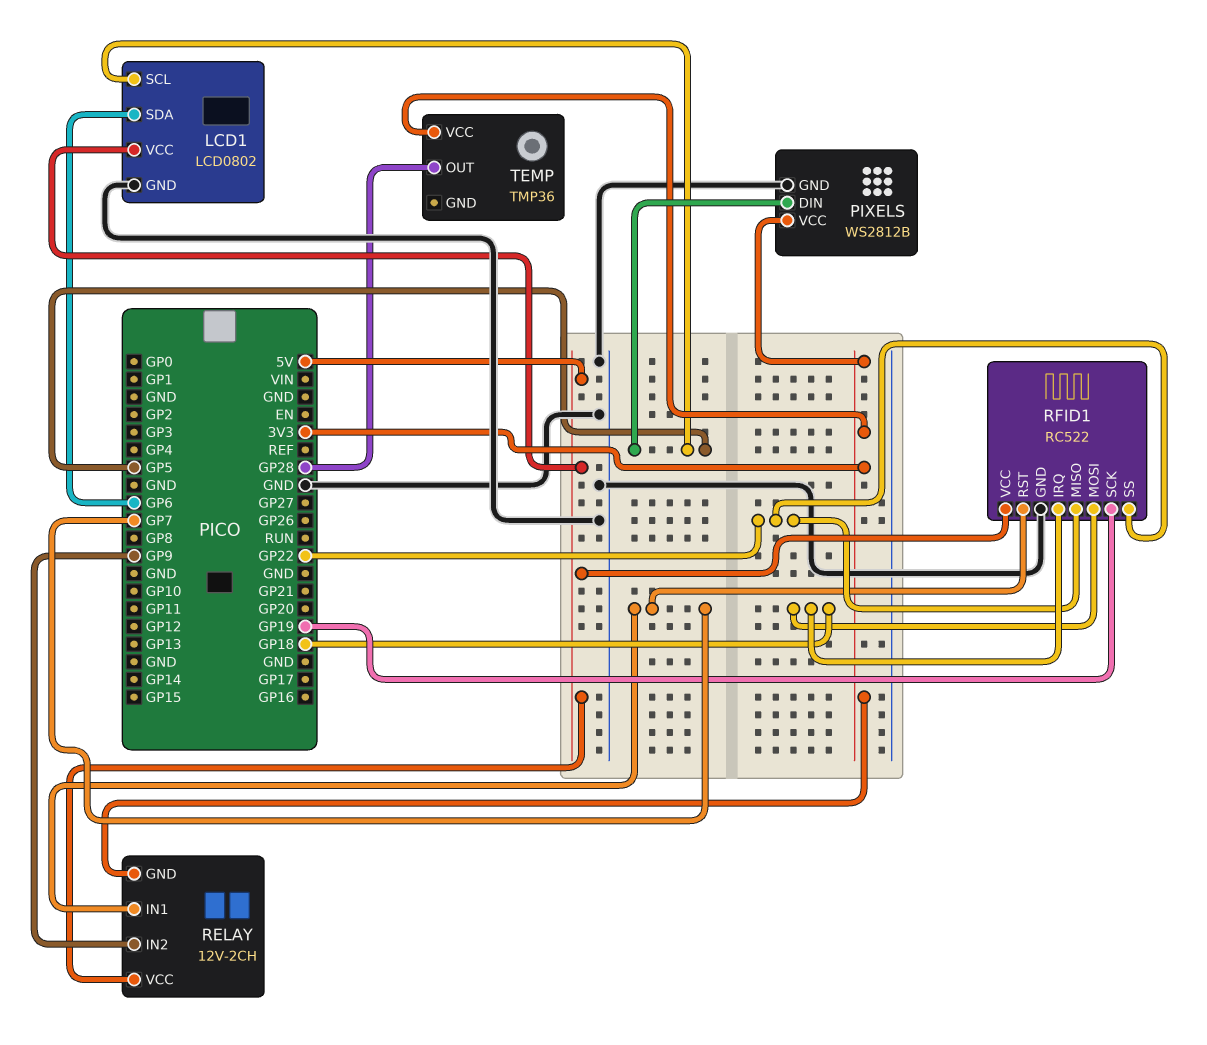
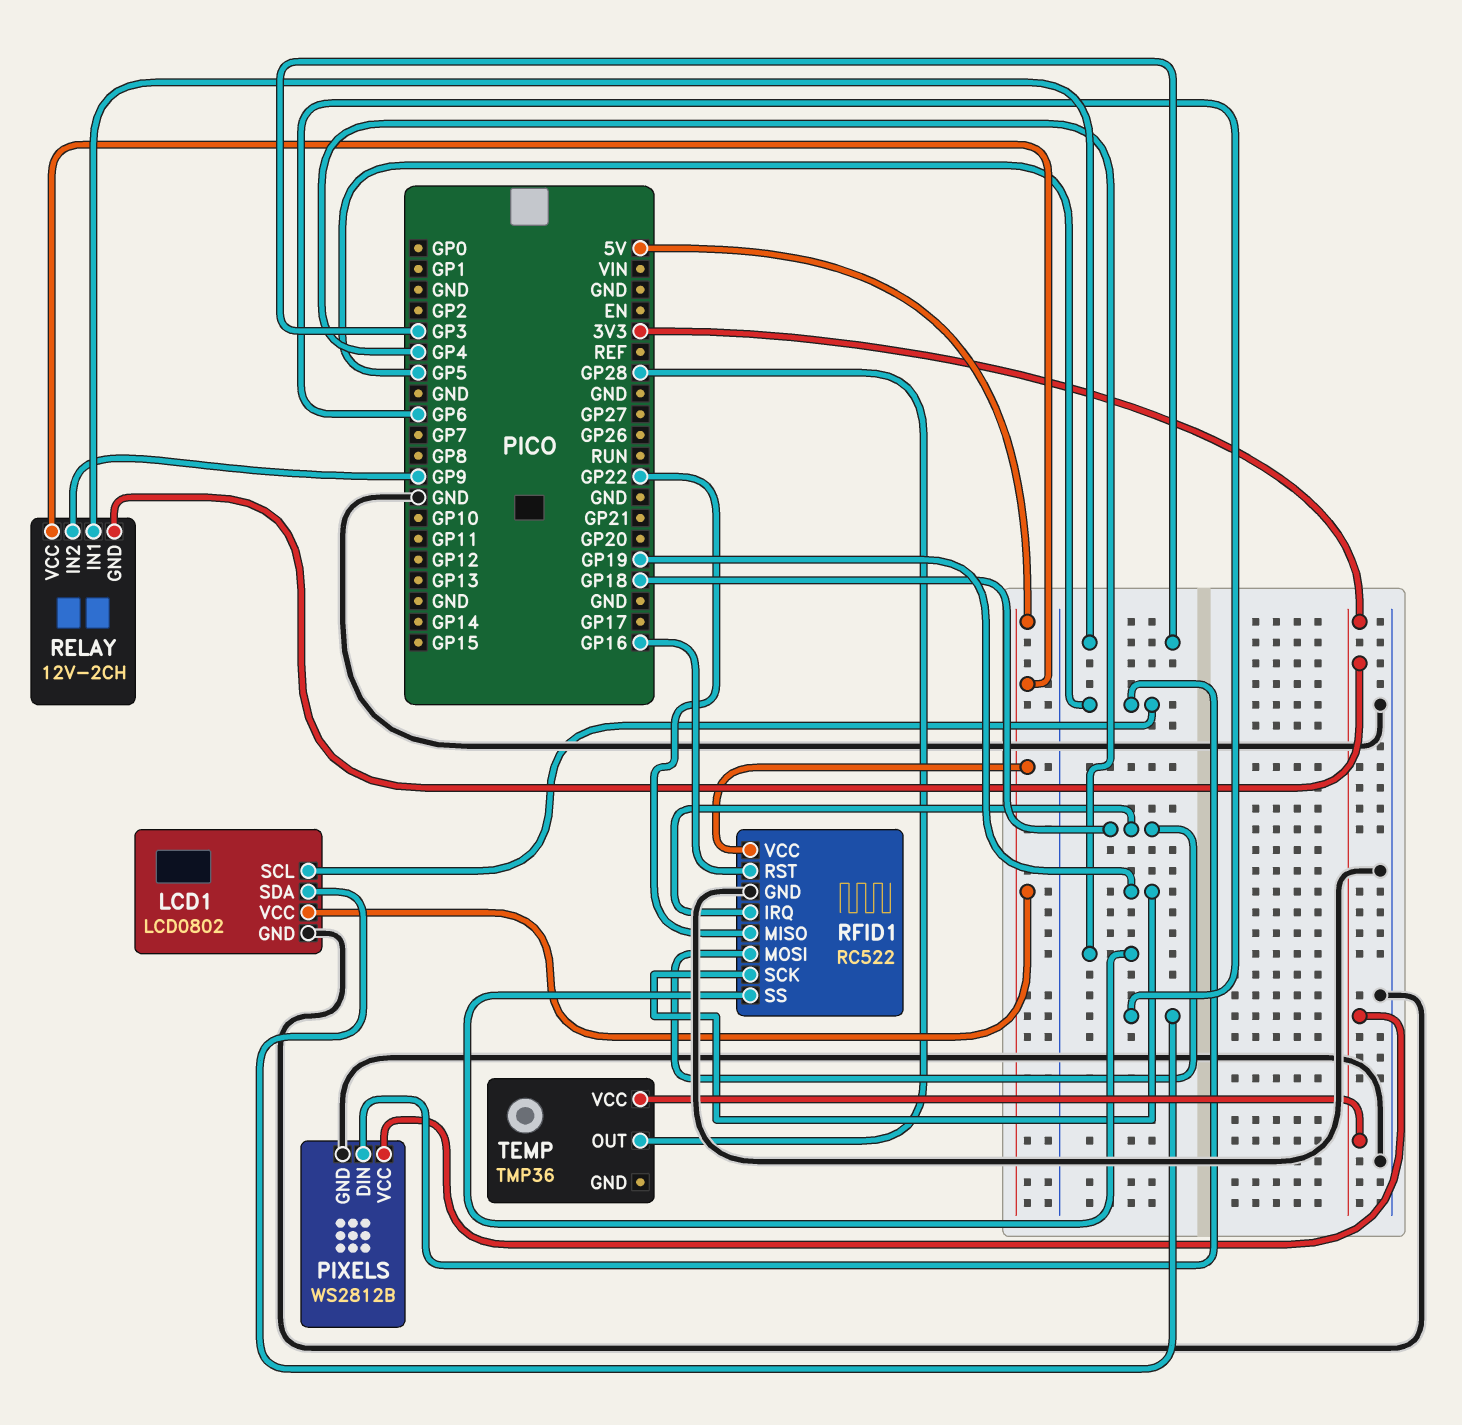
RELAY pin IN1: GP7 -> GP3
RFID1 pin RST: GP7 -> GP16
RFID1 pin SS: GP22 -> GP4

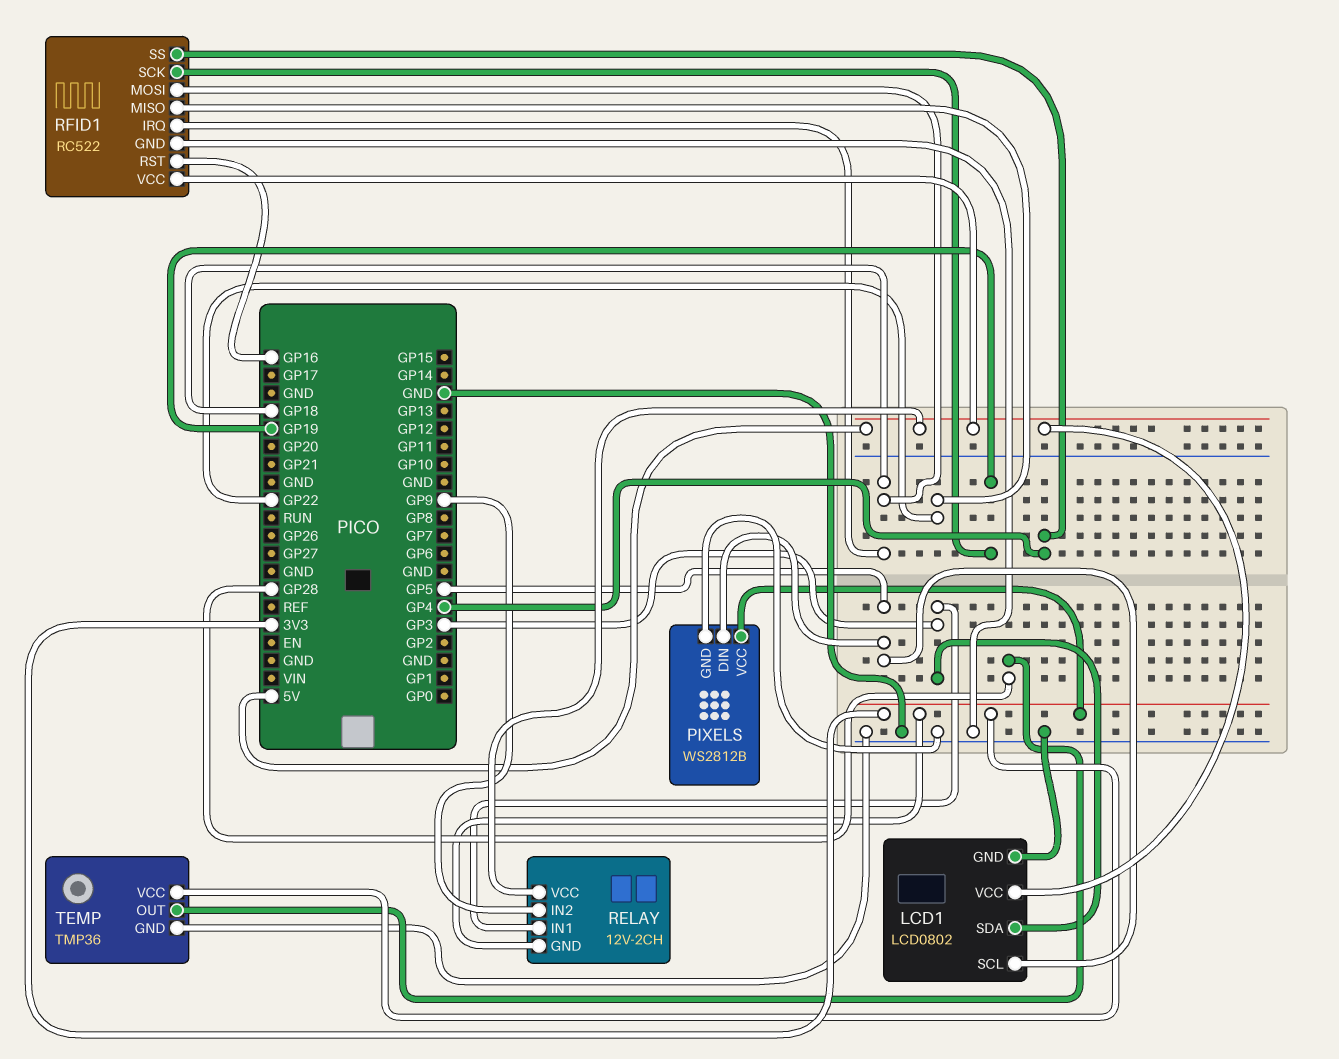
LCD1 pin SDA: GP6 -> GP3
TEMP pin GND: none -> GND

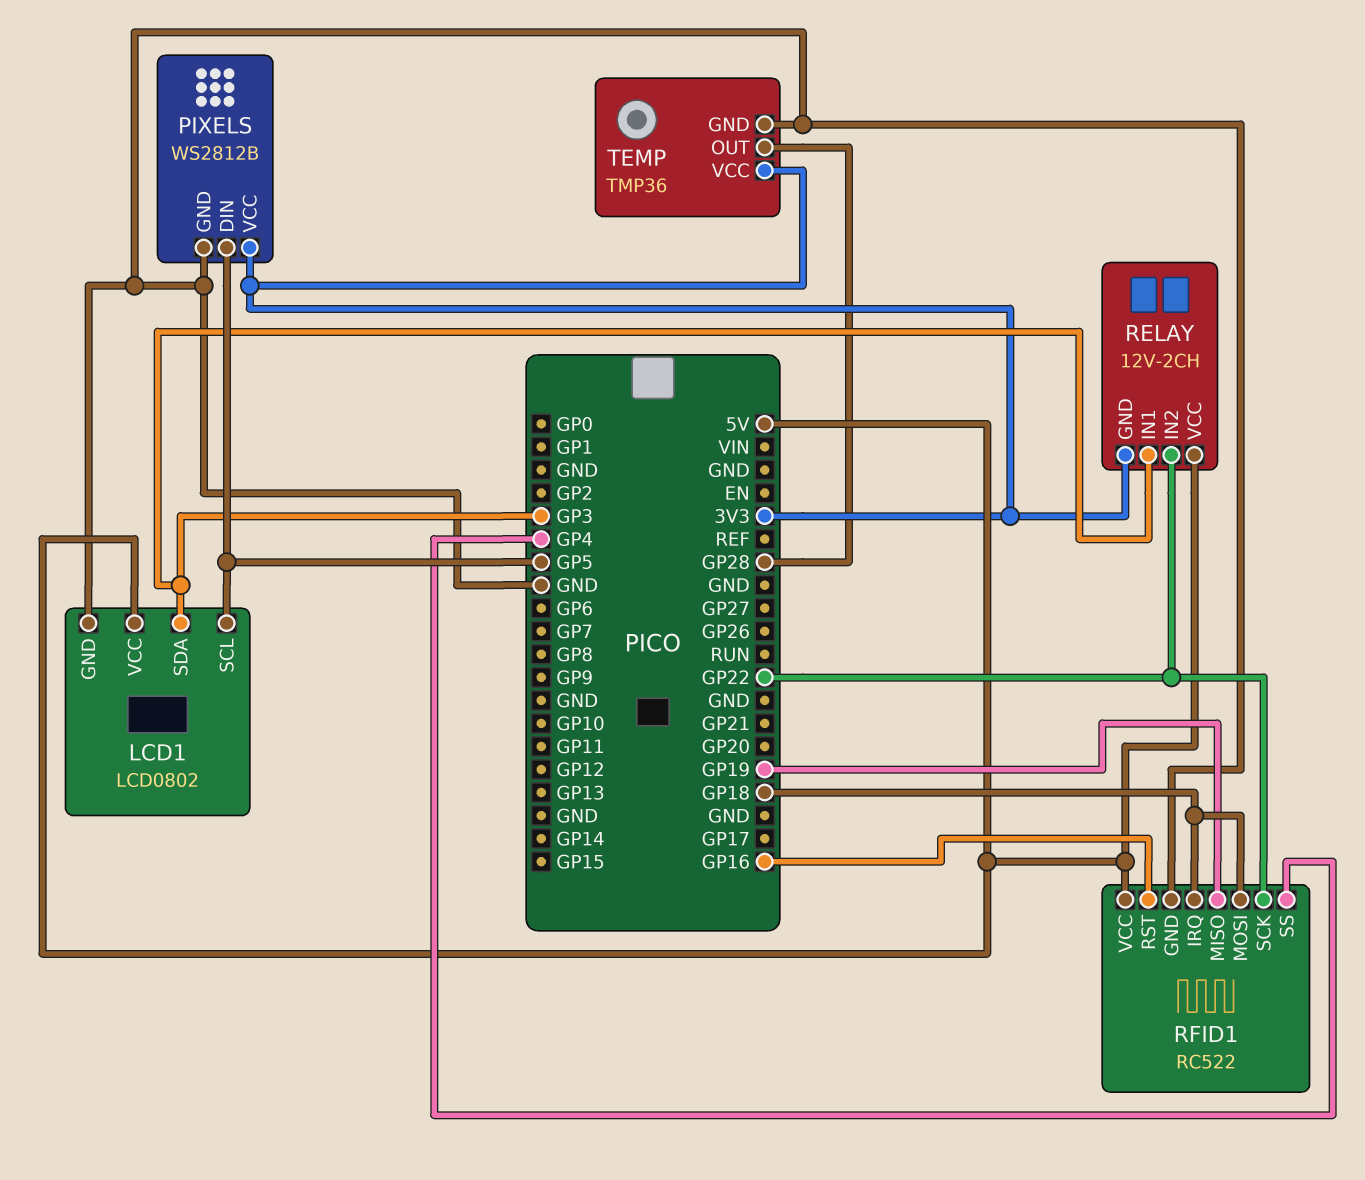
RELAY pin IN2: GP9 -> GP22
RFID1 pin MISO: GP22 -> GP19
RFID1 pin SCK: GP19 -> GP22

